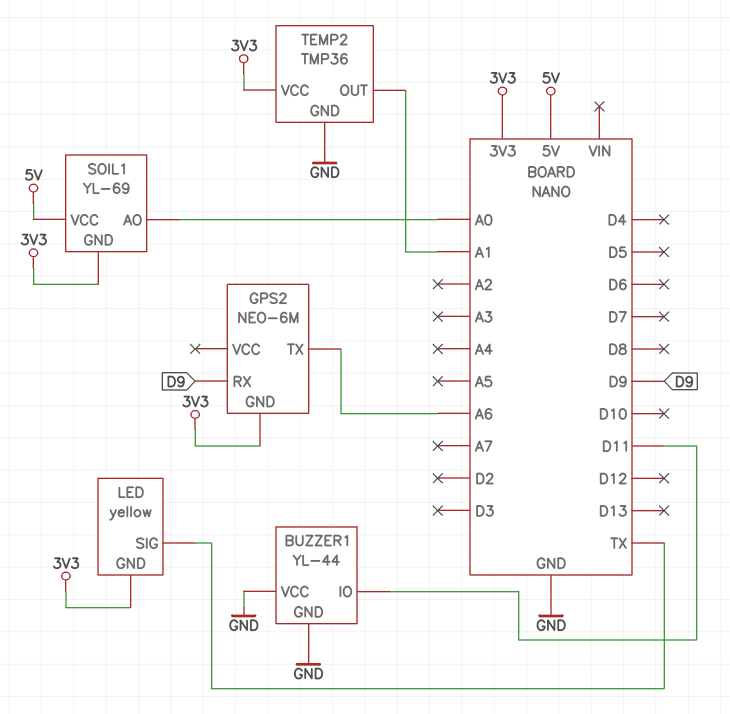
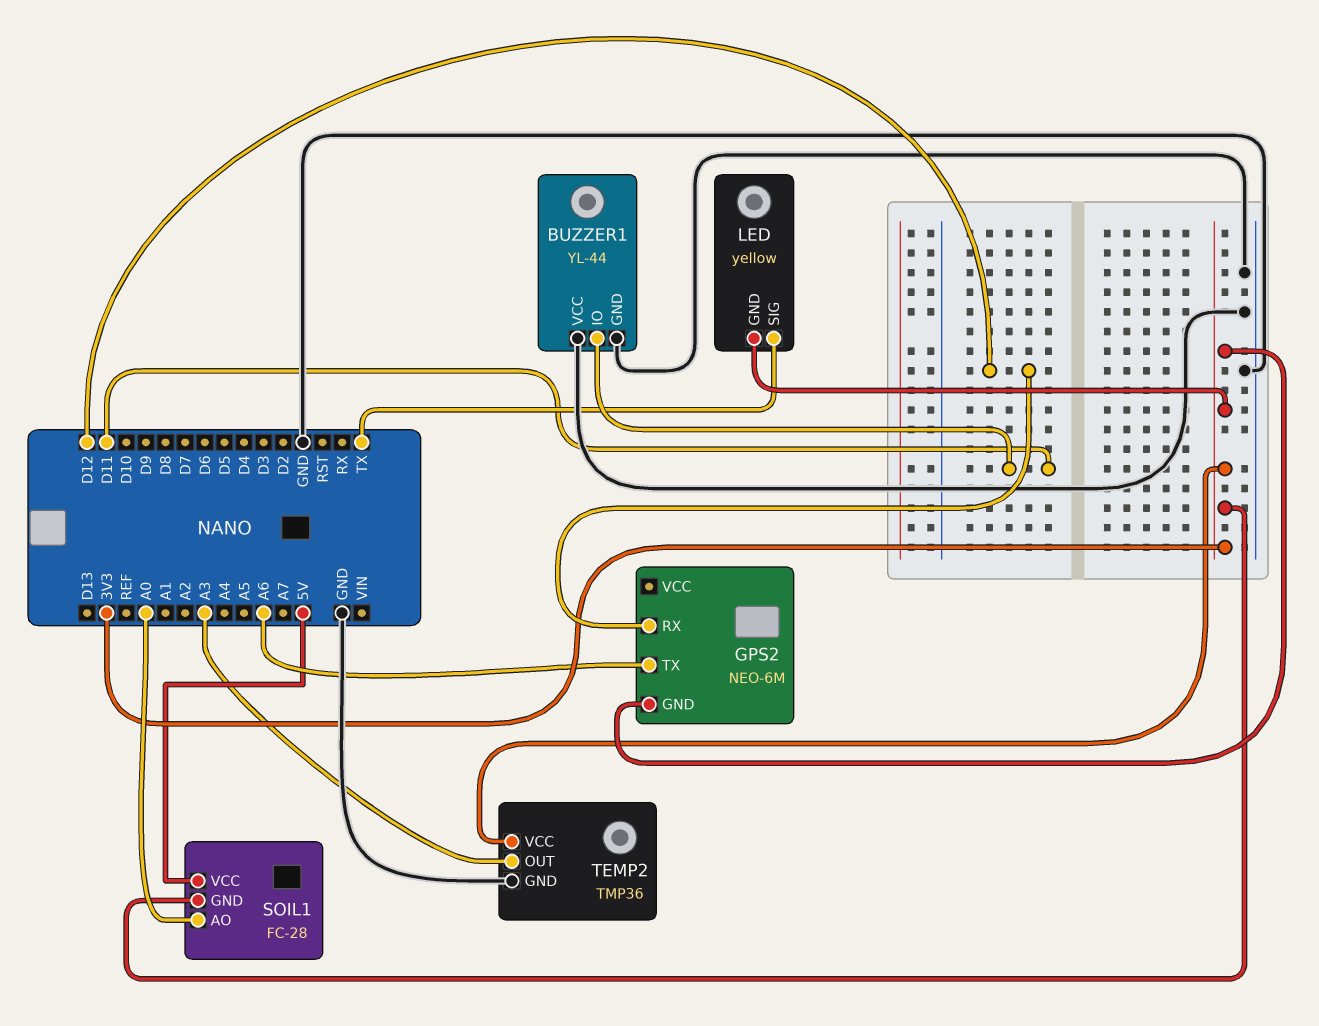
GPS2 pin RX: D9 -> D12
SOIL1: YL-69 -> FC-28
TEMP2 pin OUT: A1 -> A3

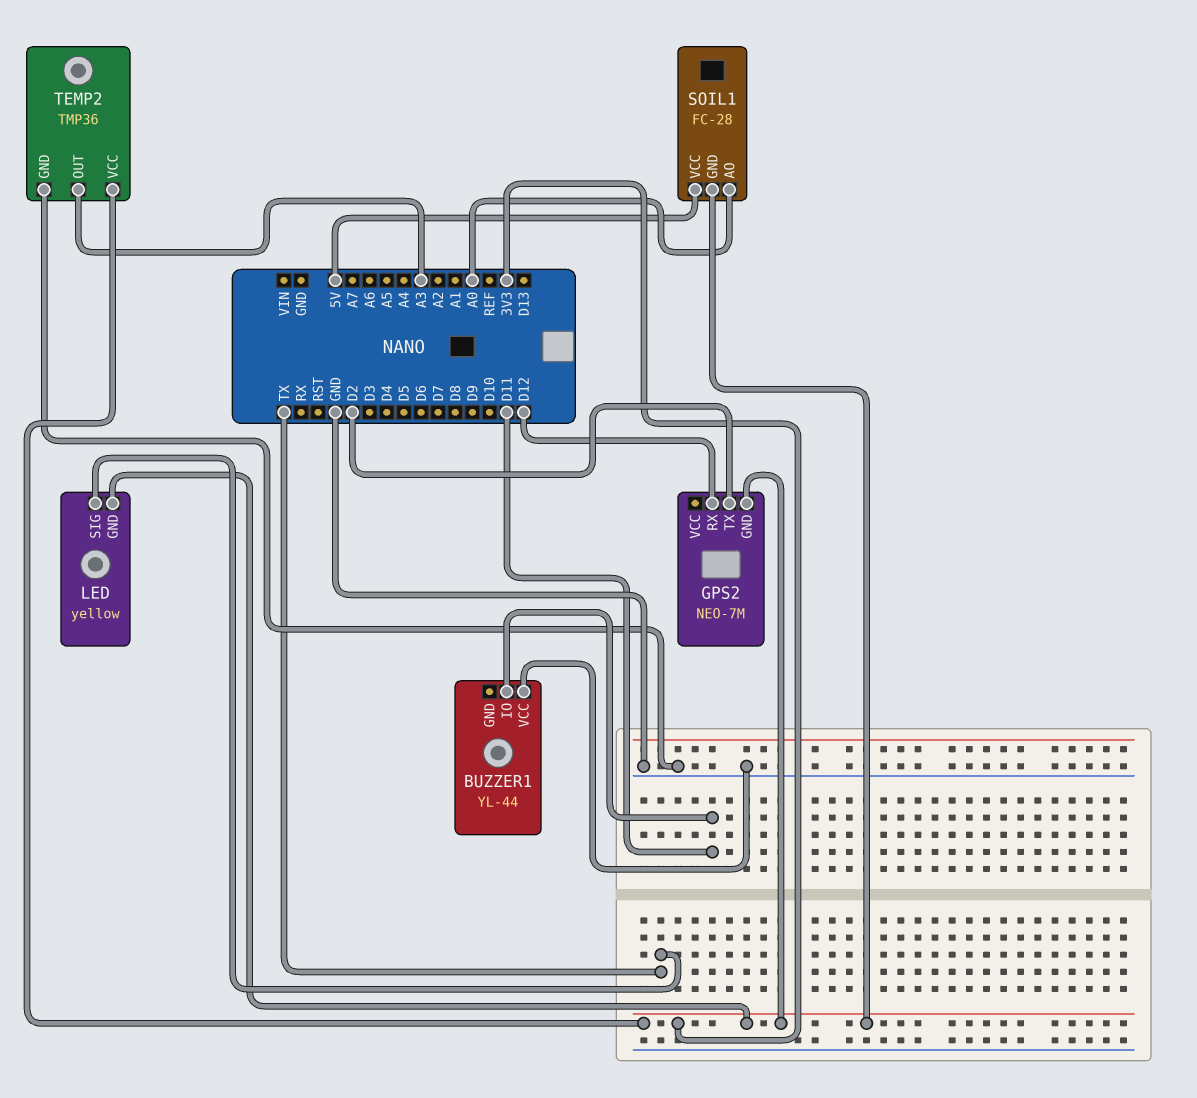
BUZZER1 pin GND: GND -> none
GPS2: NEO-6M -> NEO-7M
GPS2 pin TX: A6 -> D2

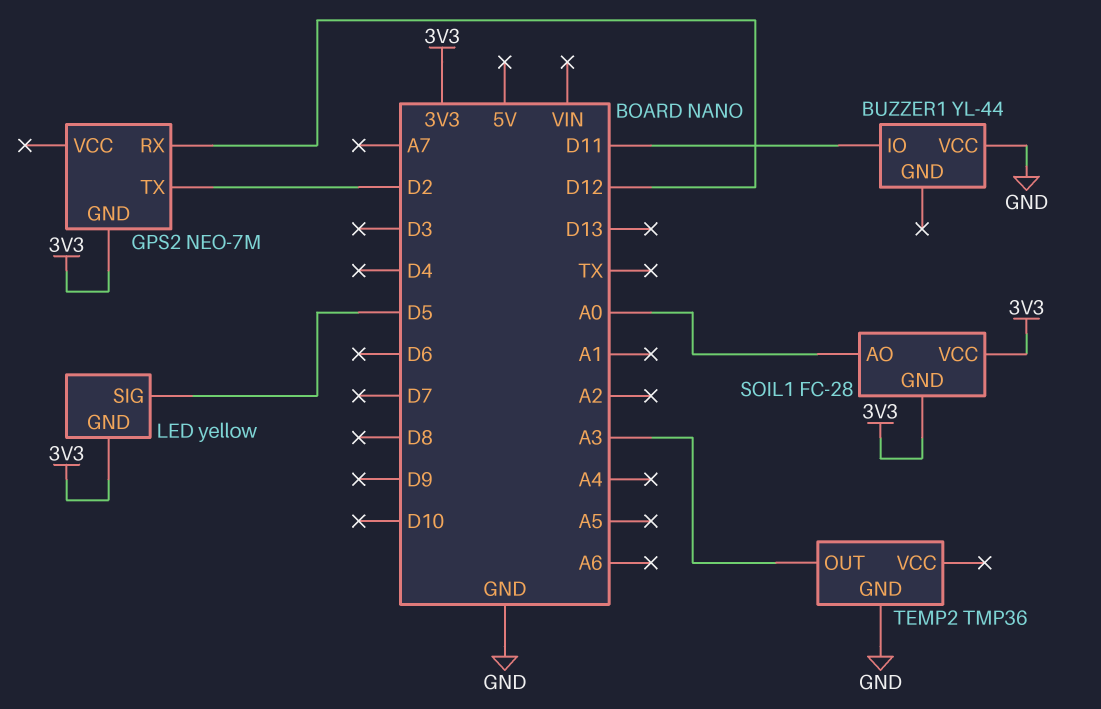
LED pin SIG: TX -> D5
SOIL1 pin VCC: 5V -> 3V3
TEMP2 pin VCC: 3V3 -> none

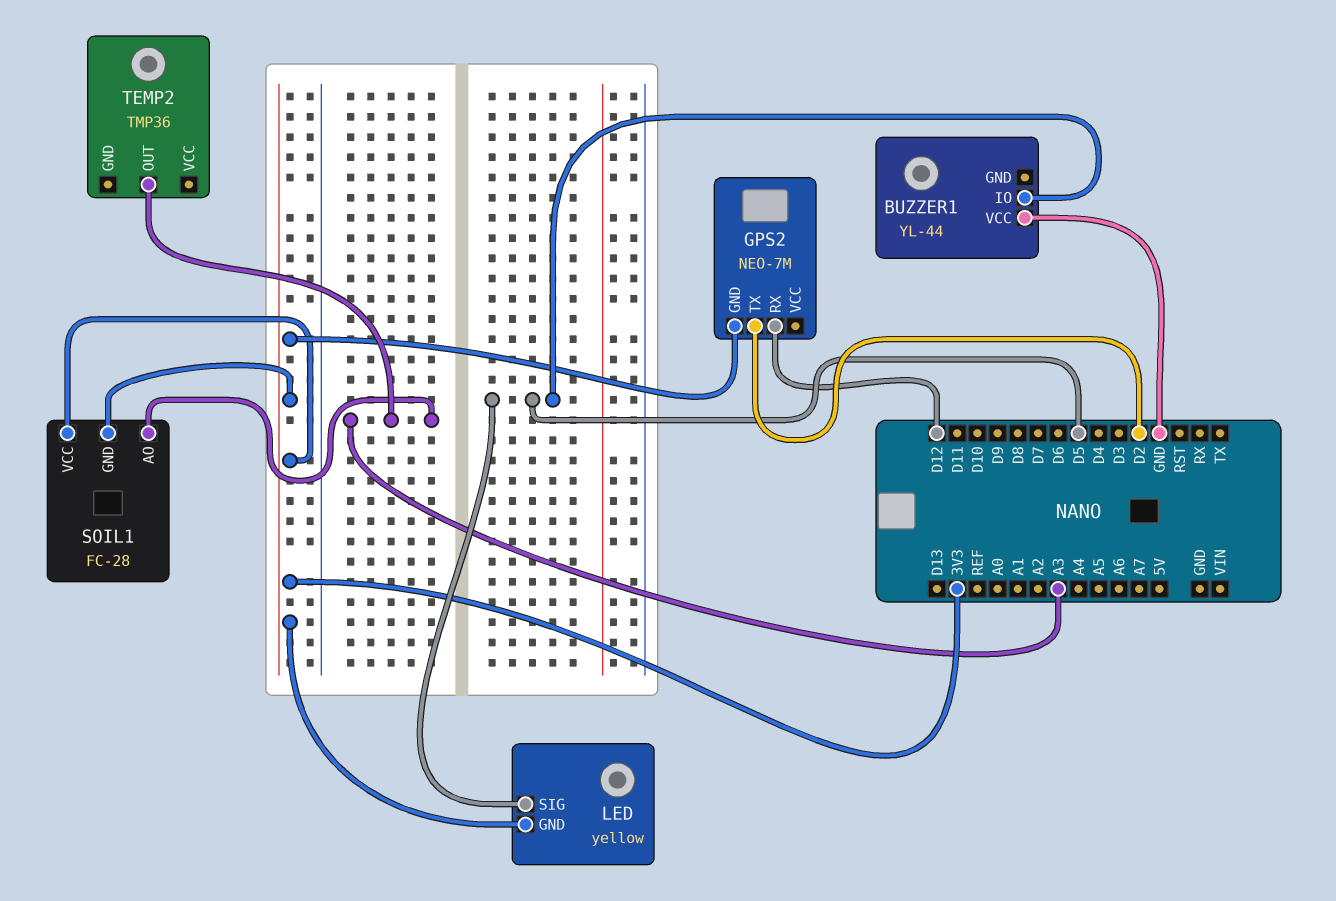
BUZZER1 pin IO: D11 -> D5
SOIL1 pin AO: A0 -> A3
TEMP2 pin GND: GND -> none

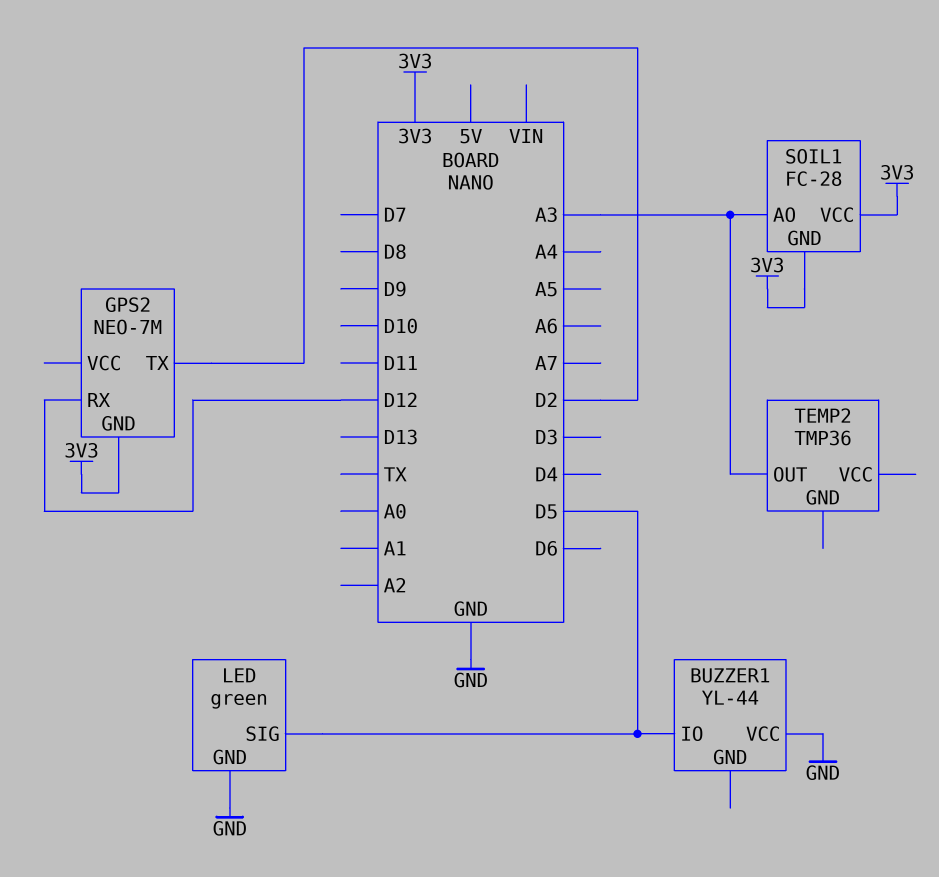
LED: yellow -> green
LED pin GND: 3V3 -> GND

